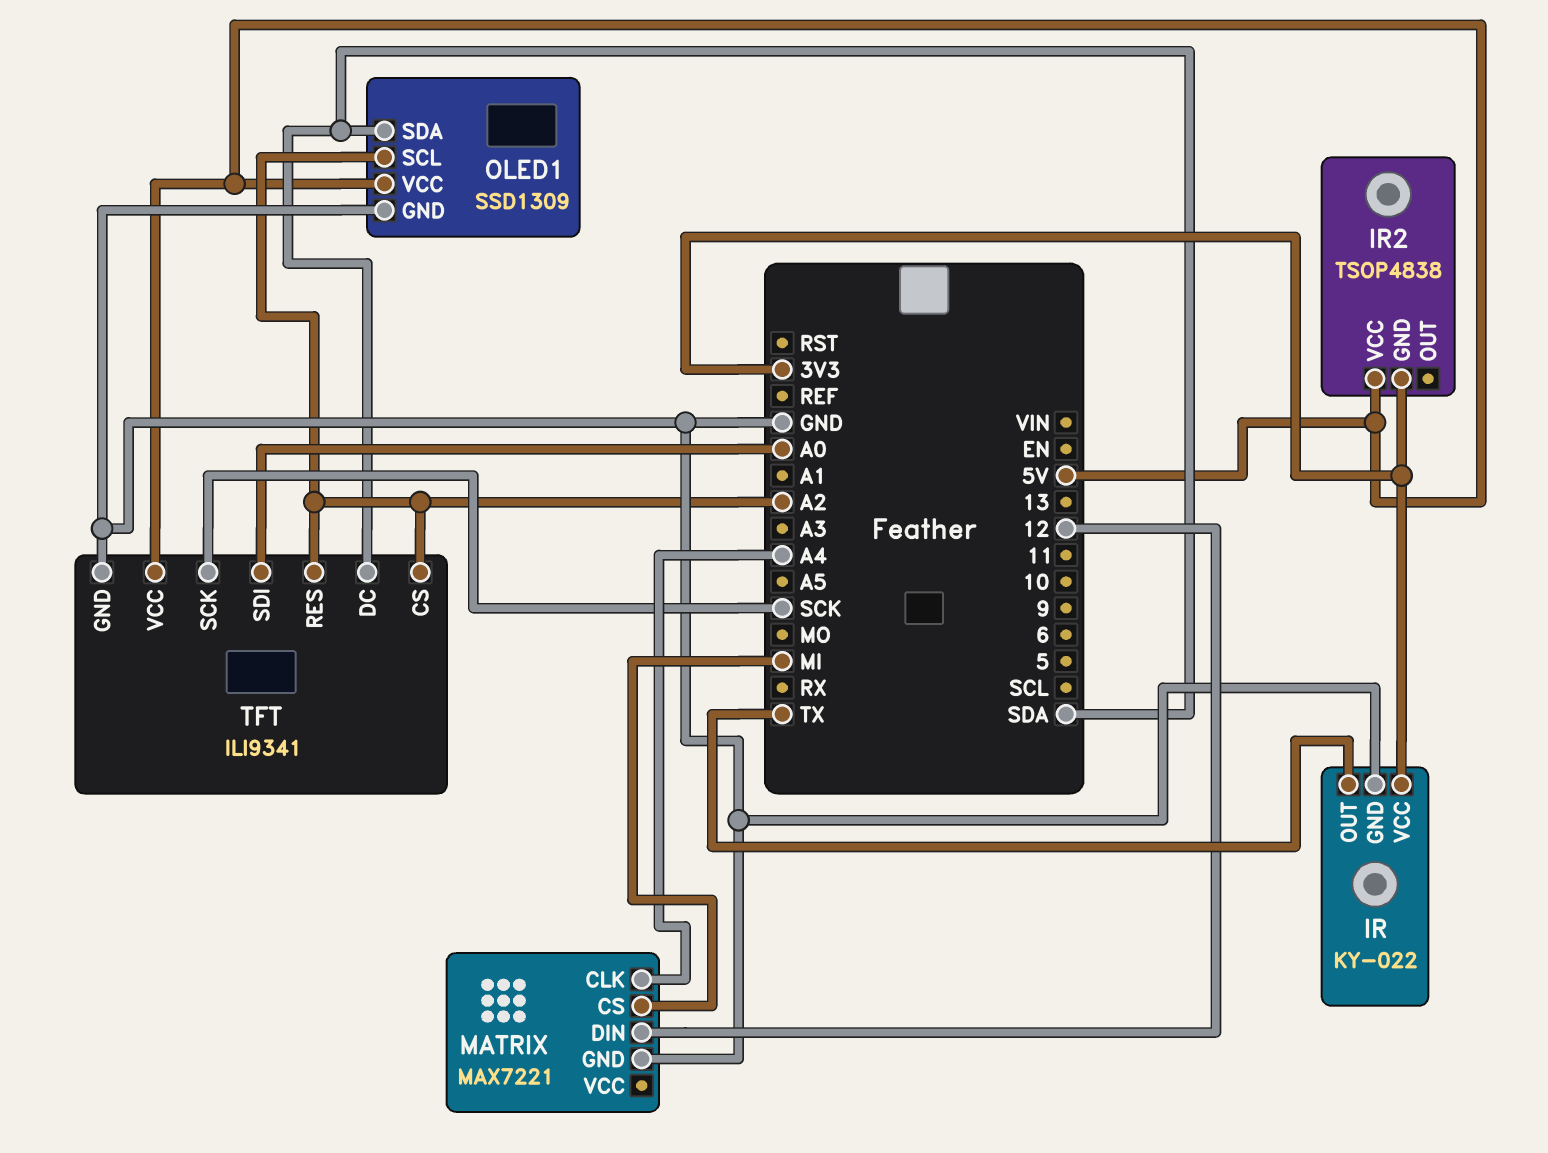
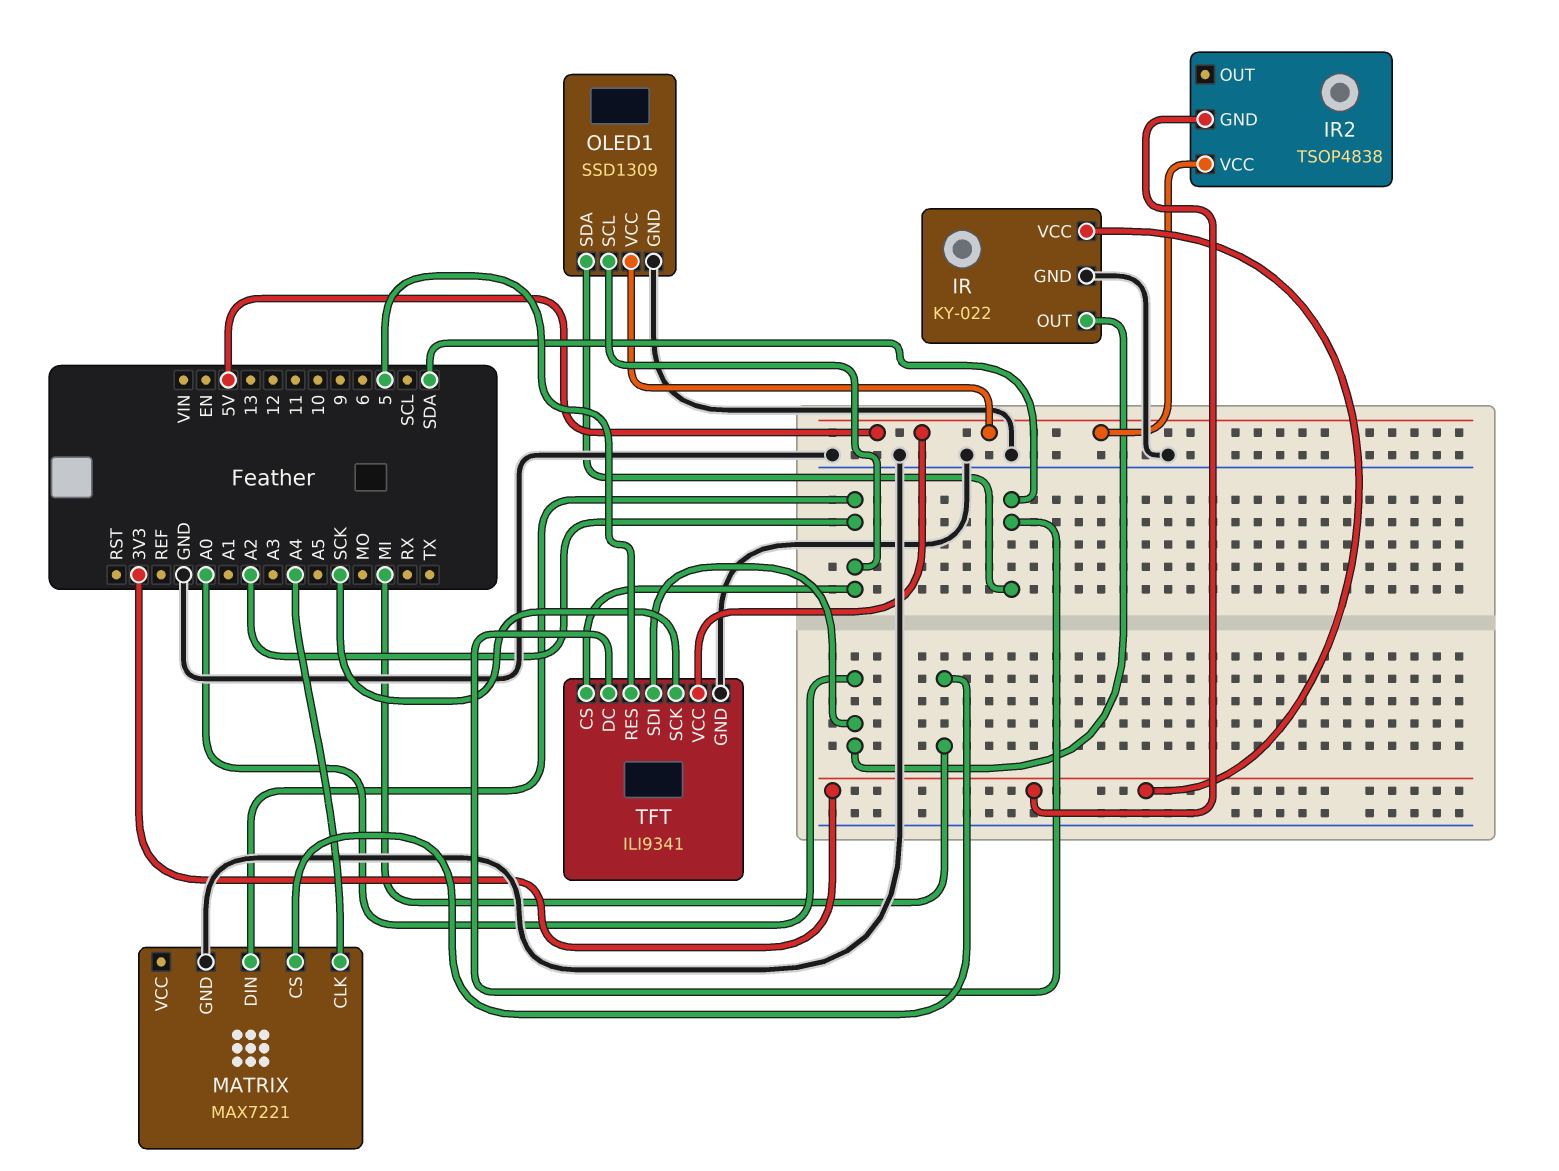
IR pin OUT: TX -> A0
MATRIX pin DIN: 12 -> A2
TFT pin RES: A2 -> 5

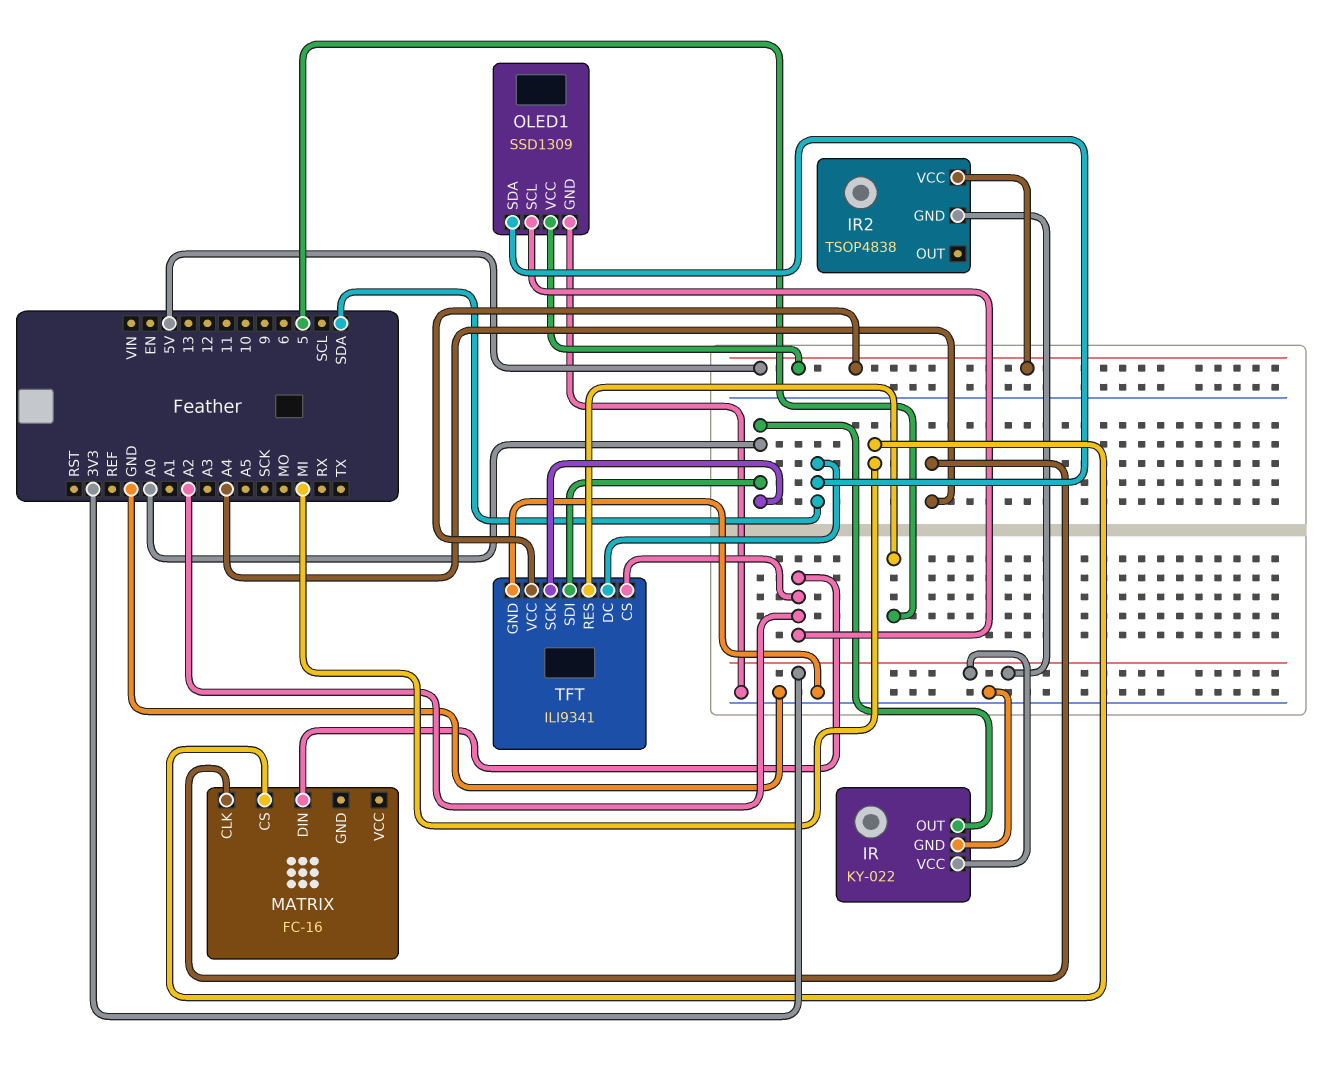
MATRIX: MAX7221 -> FC-16
MATRIX pin GND: GND -> none
TFT pin SCK: SCK -> A0

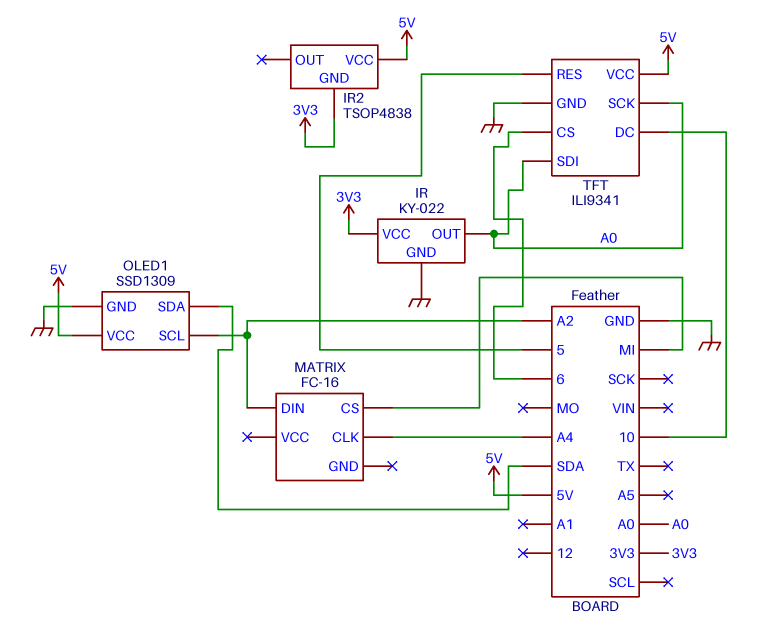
TFT pin CS: A2 -> 6
TFT pin DC: SDA -> 10

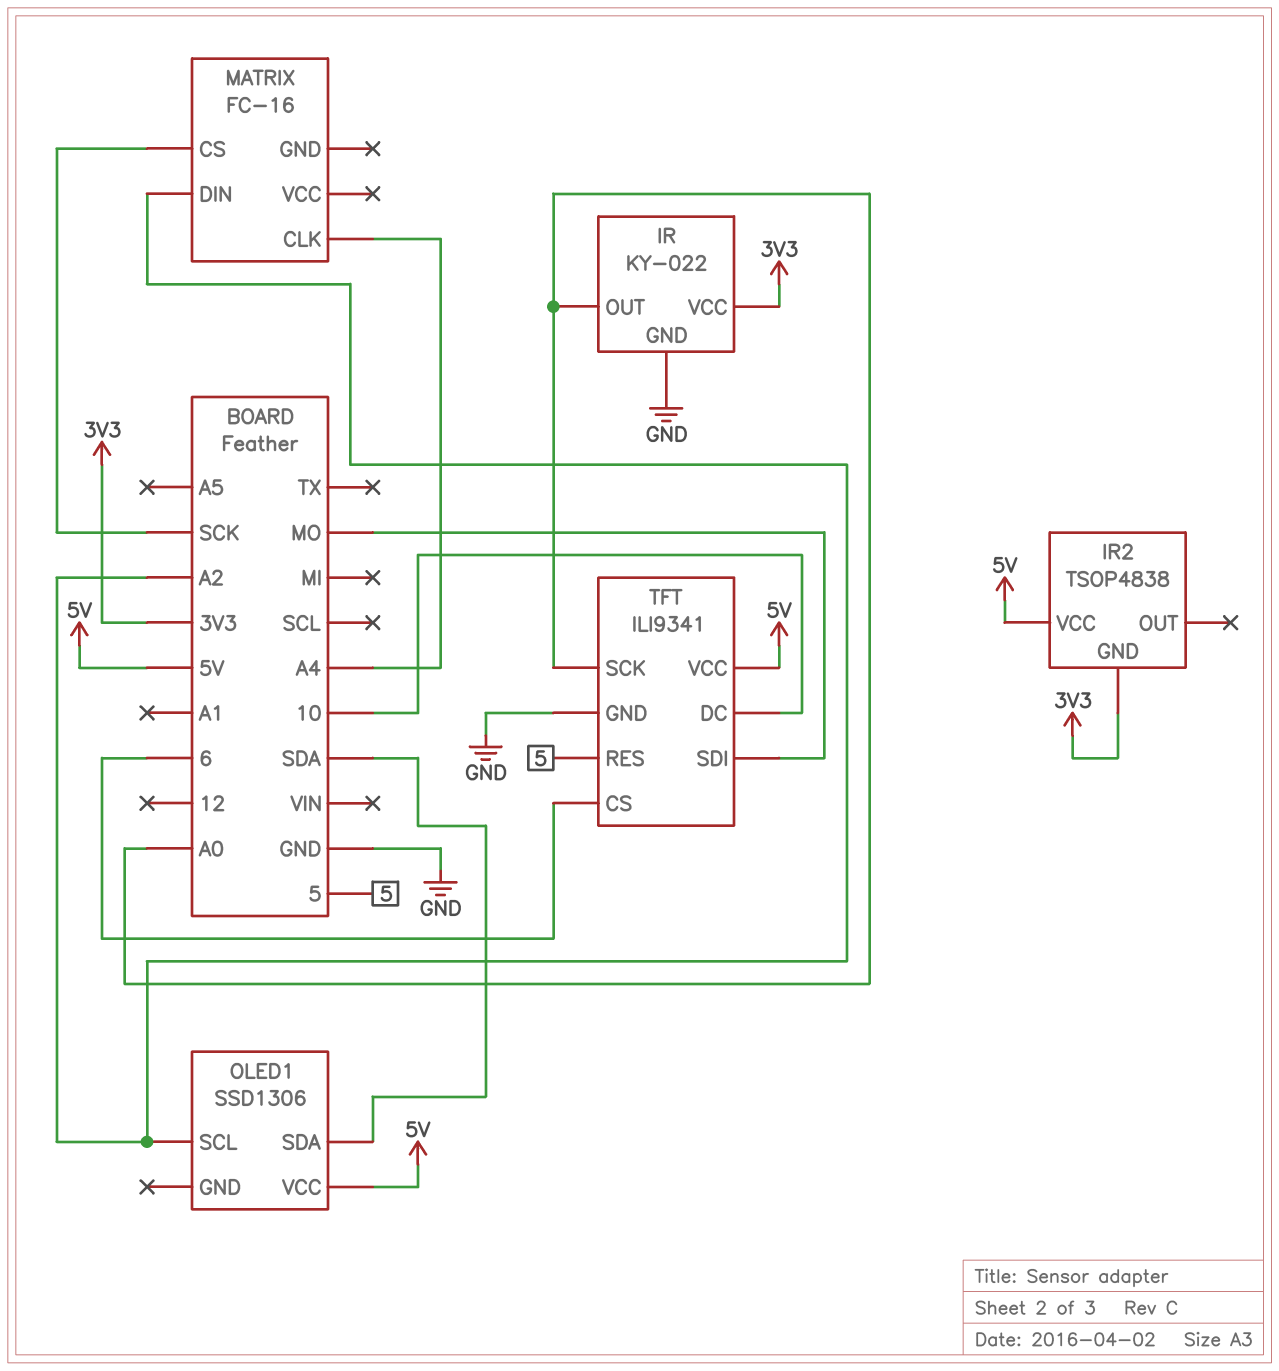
MATRIX pin CS: MI -> SCK
OLED1: SSD1309 -> SSD1306
OLED1 pin GND: GND -> none
TFT pin SDI: A0 -> MO

